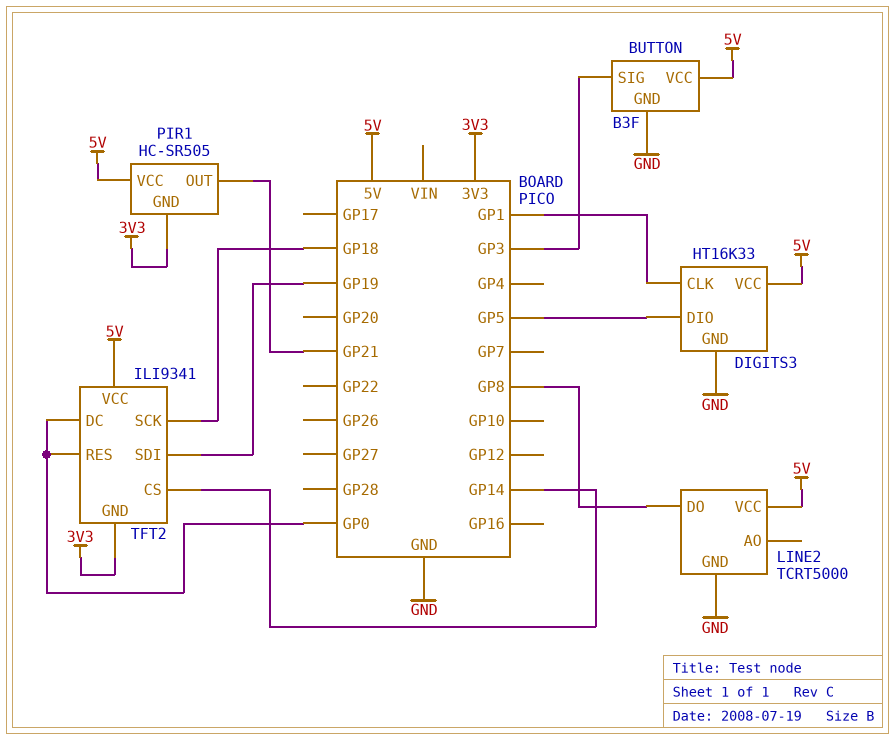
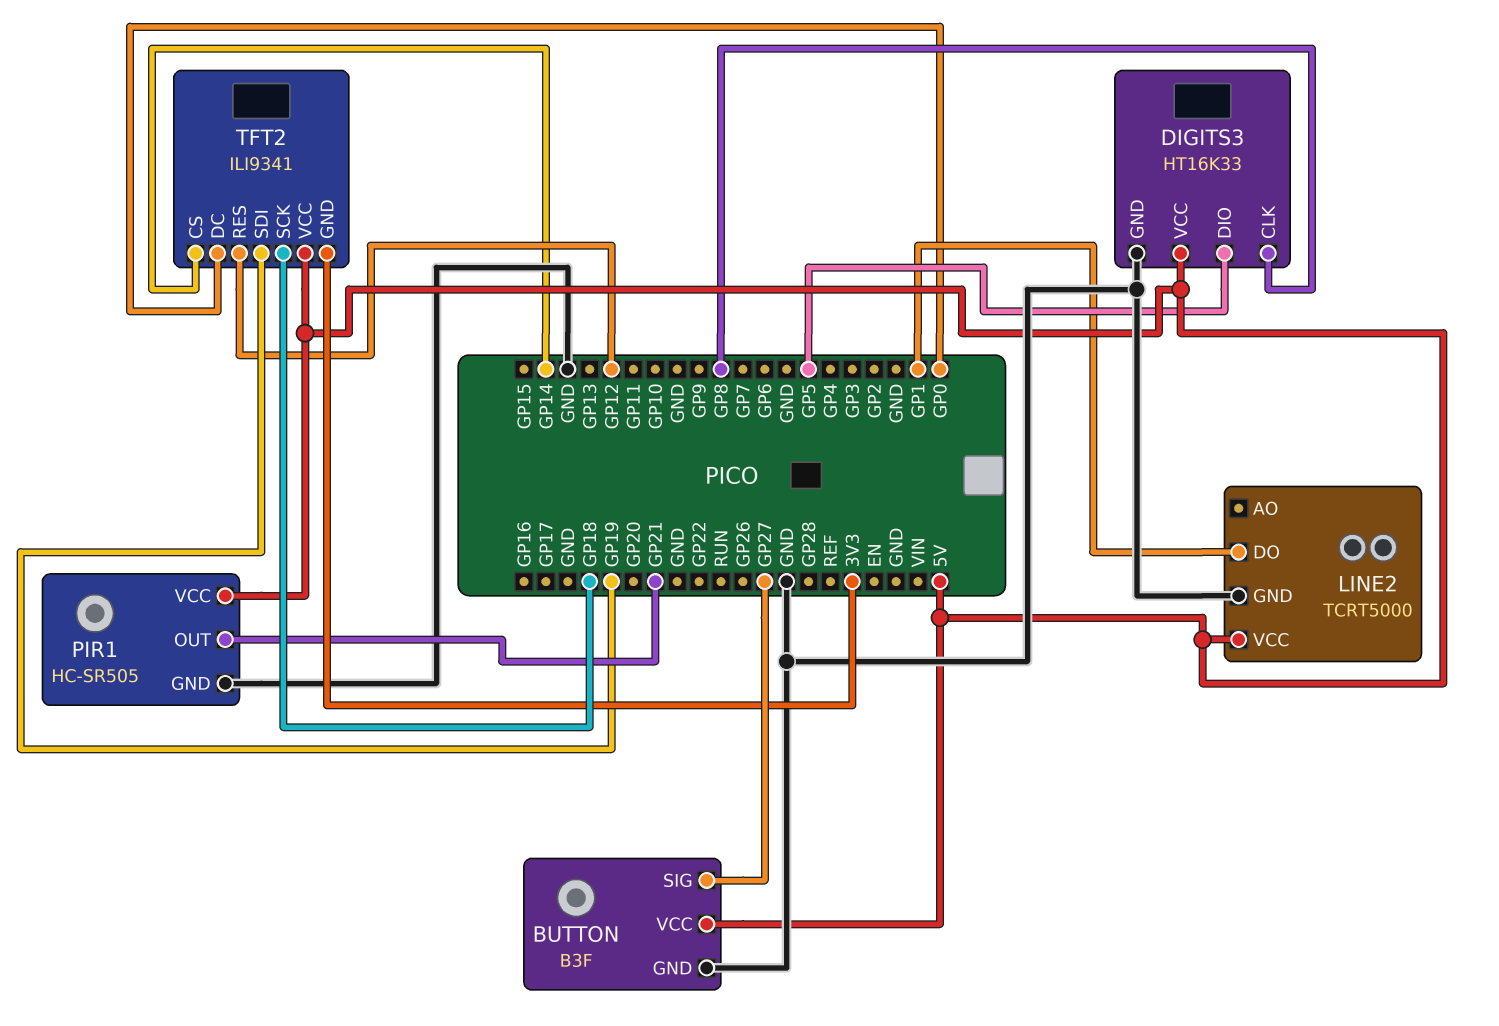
BUTTON pin SIG: GP3 -> GP27
DIGITS3 pin CLK: GP1 -> GP8
LINE2 pin DO: GP8 -> GP1
PIR1 pin GND: 3V3 -> GND
TFT2 pin RES: GP0 -> GP12

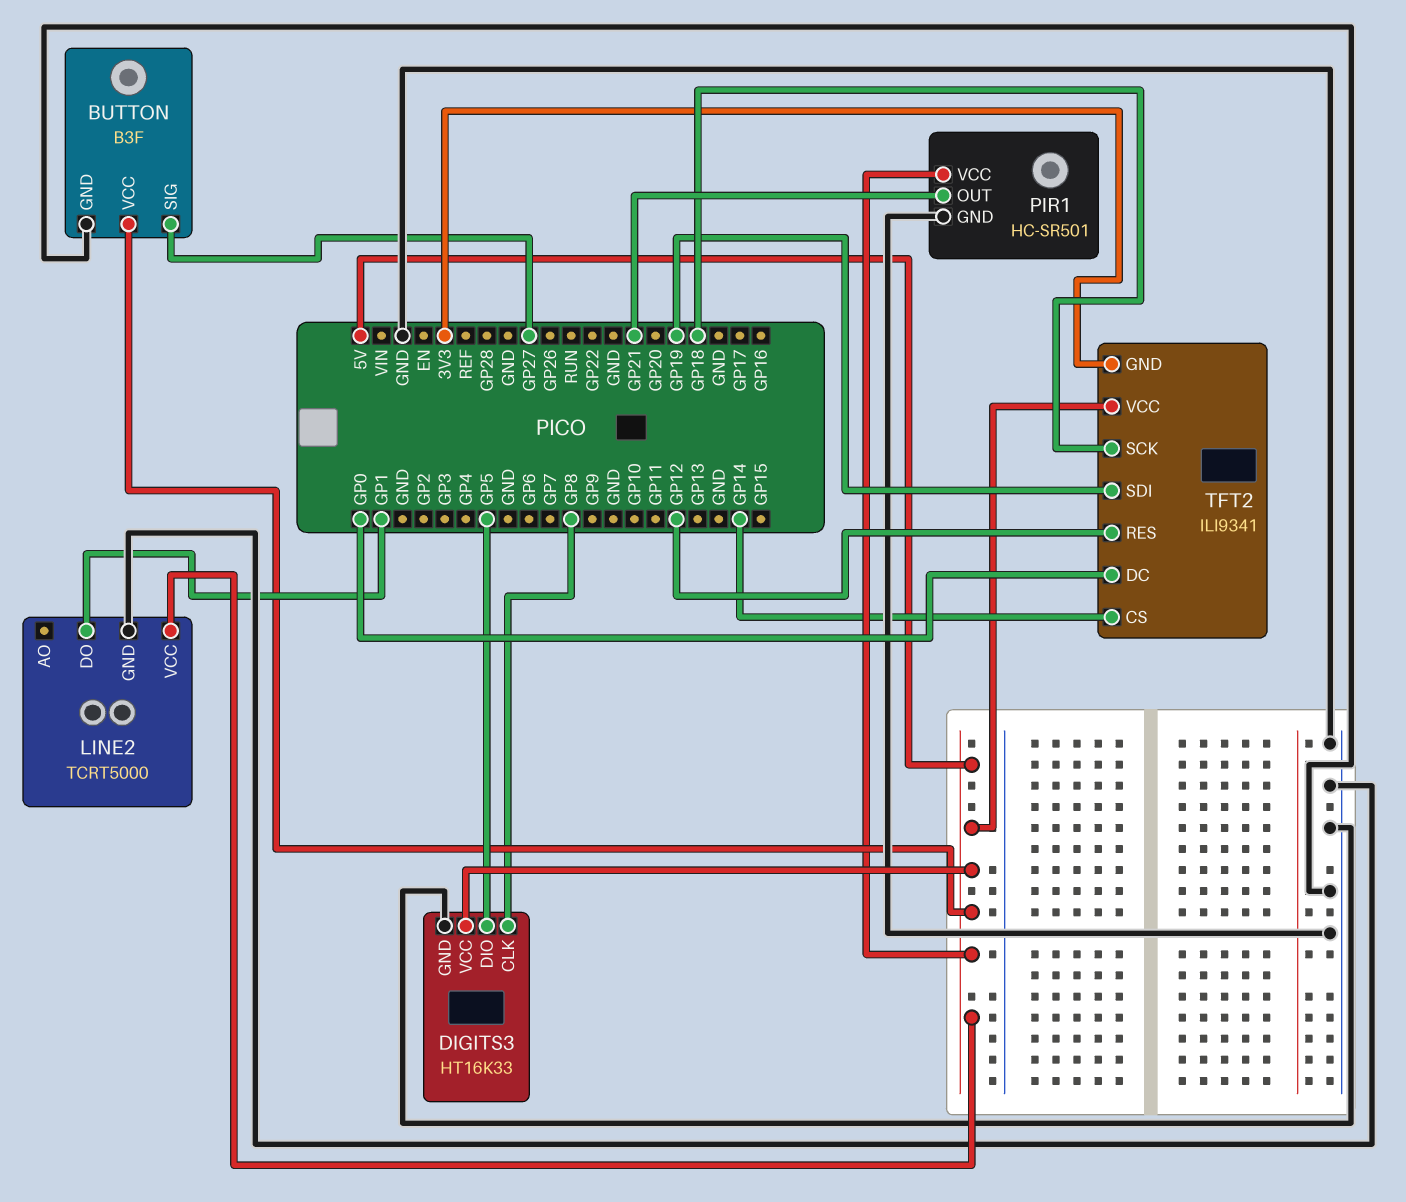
PIR1: HC-SR505 -> HC-SR501

